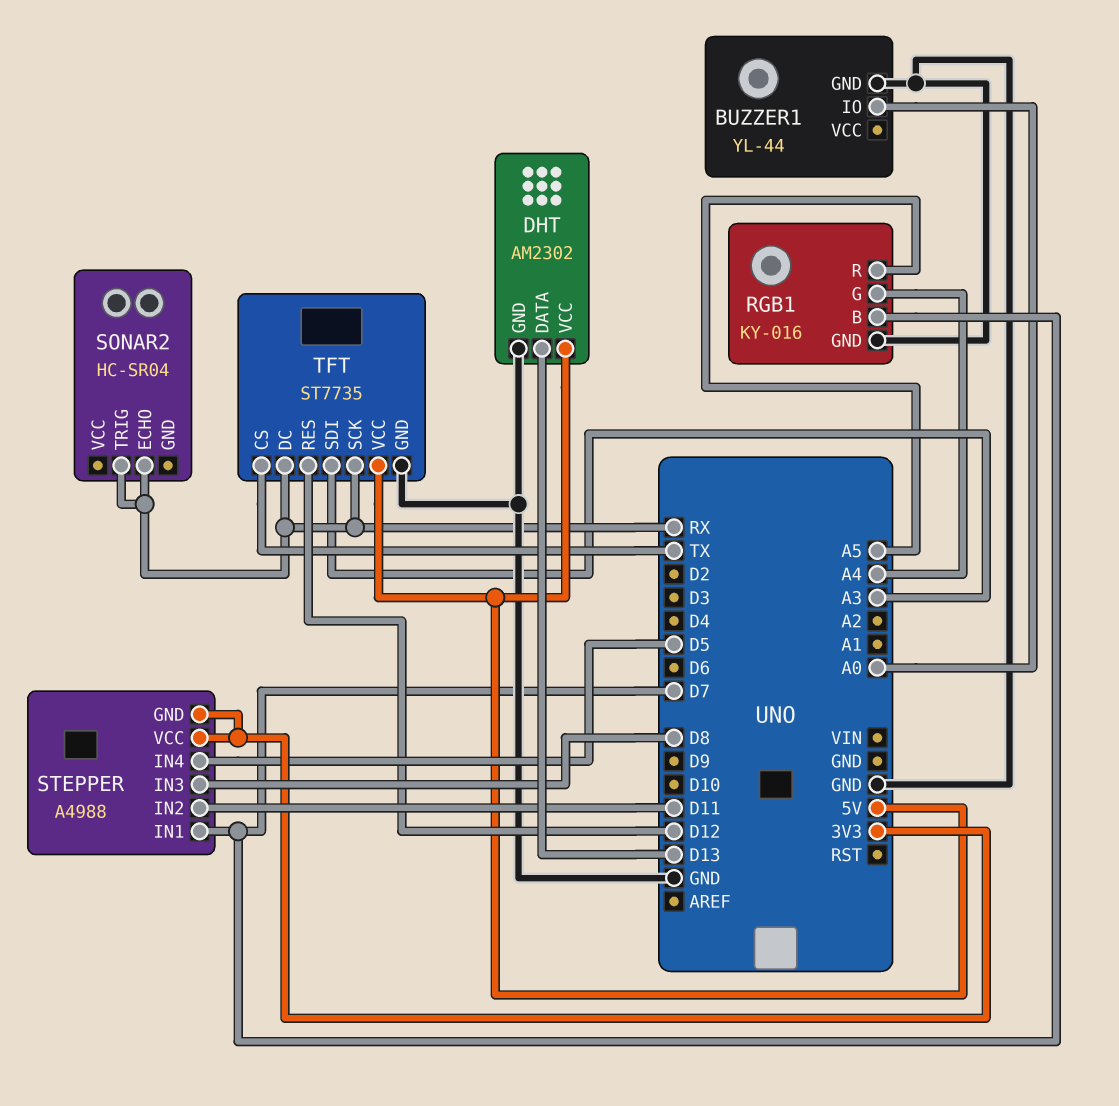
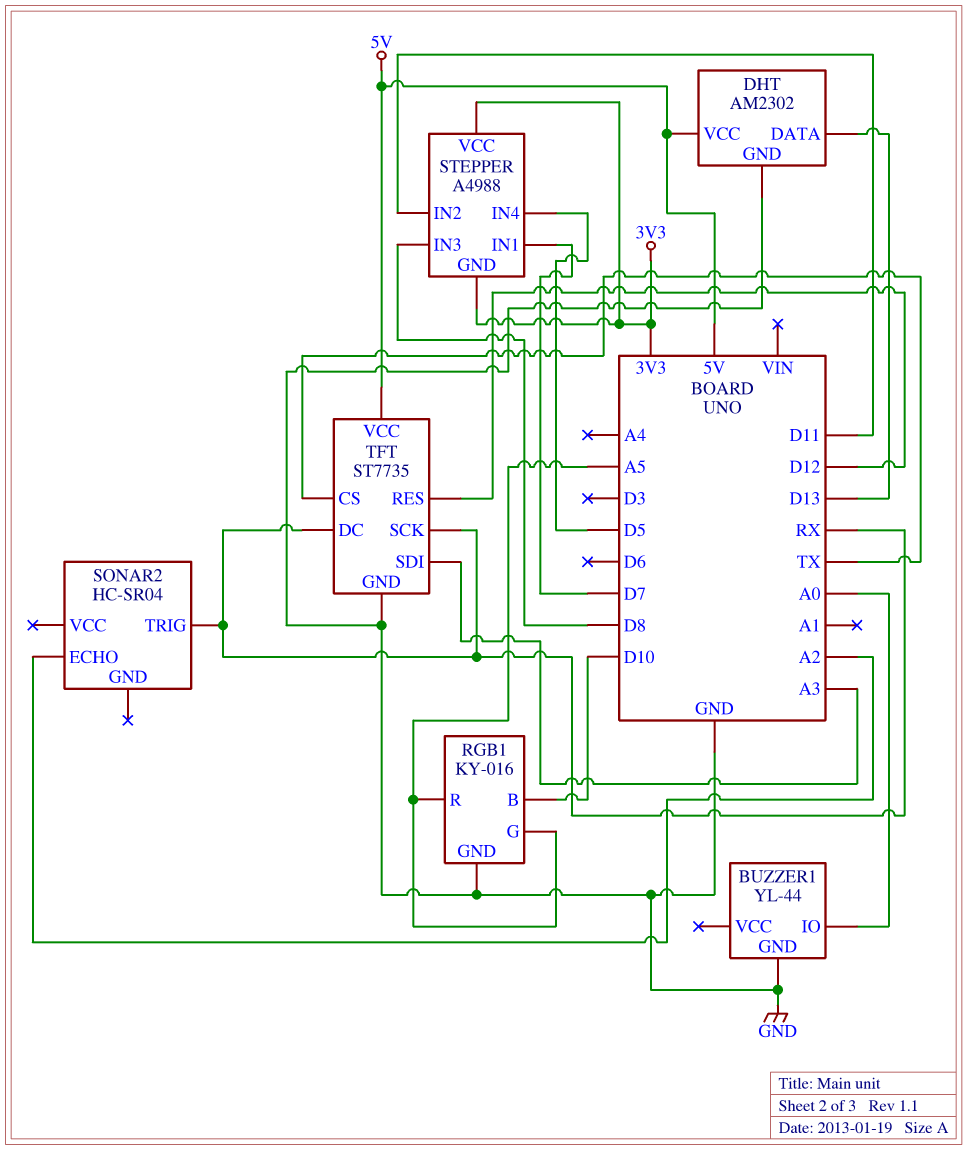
RGB1 pin B: D7 -> D10
RGB1 pin G: A4 -> A5
SONAR2 pin ECHO: RX -> A2

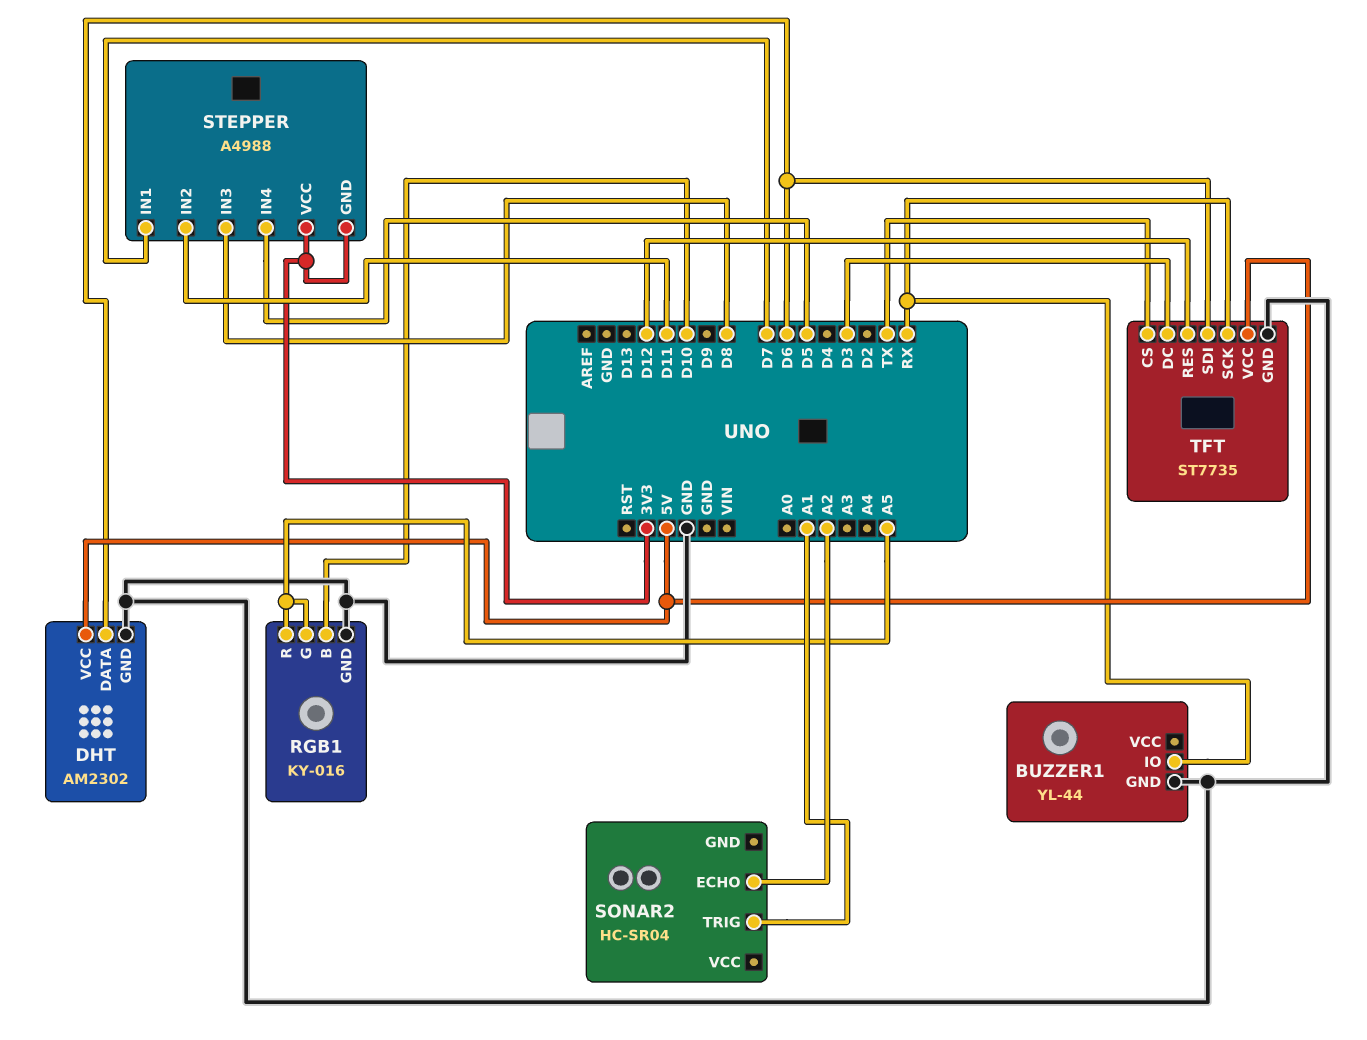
BUZZER1 pin IO: A0 -> RX
DHT pin DATA: D13 -> D6
SONAR2 pin TRIG: RX -> A1
TFT pin DC: RX -> D3
TFT pin SDI: A3 -> D6

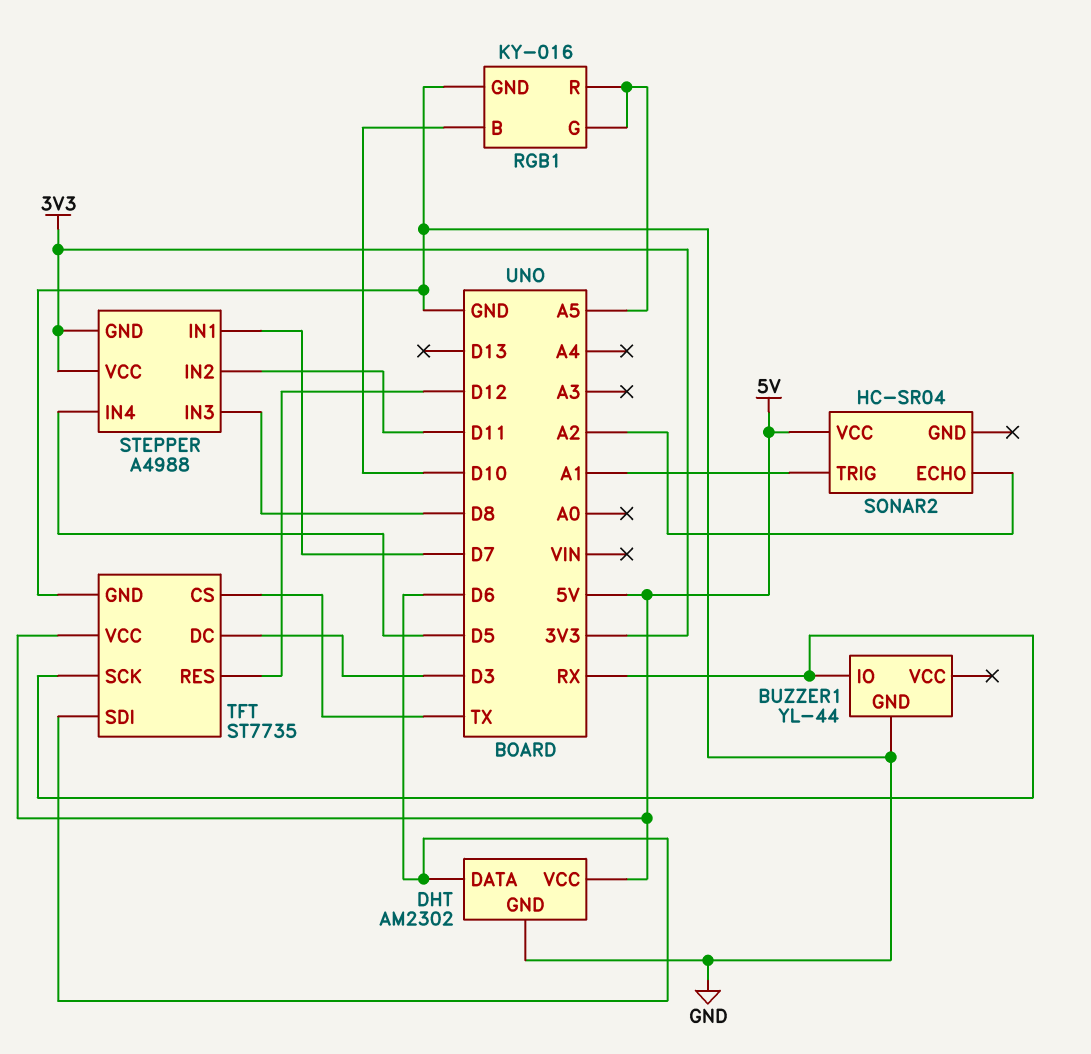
SONAR2 pin VCC: none -> 5V

